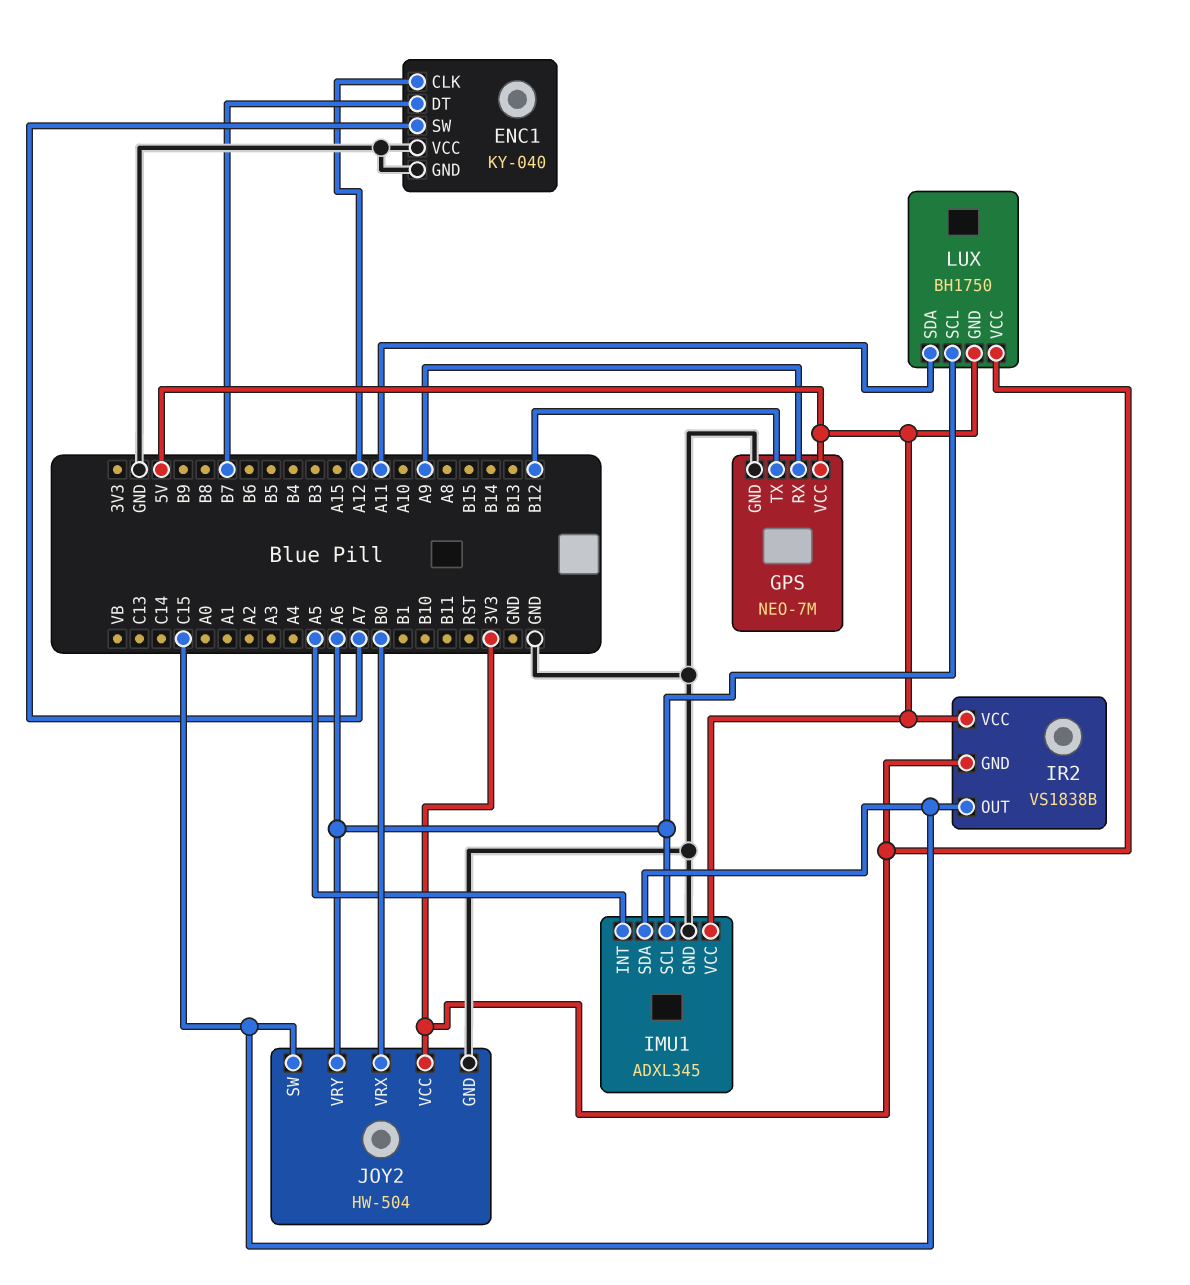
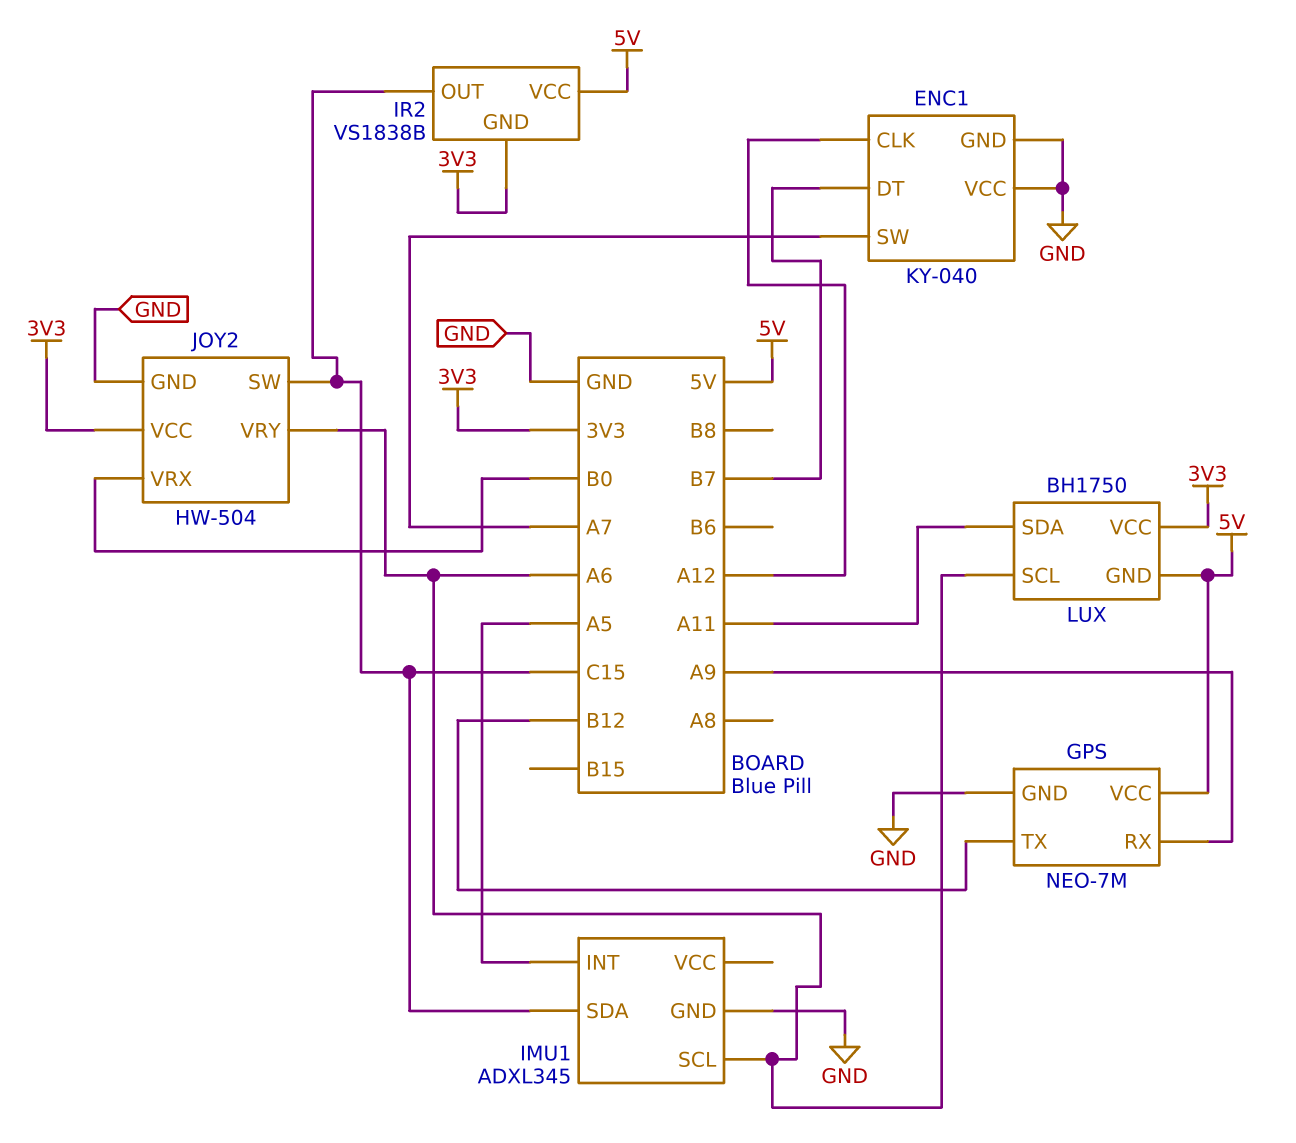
IMU1 pin VCC: 5V -> none

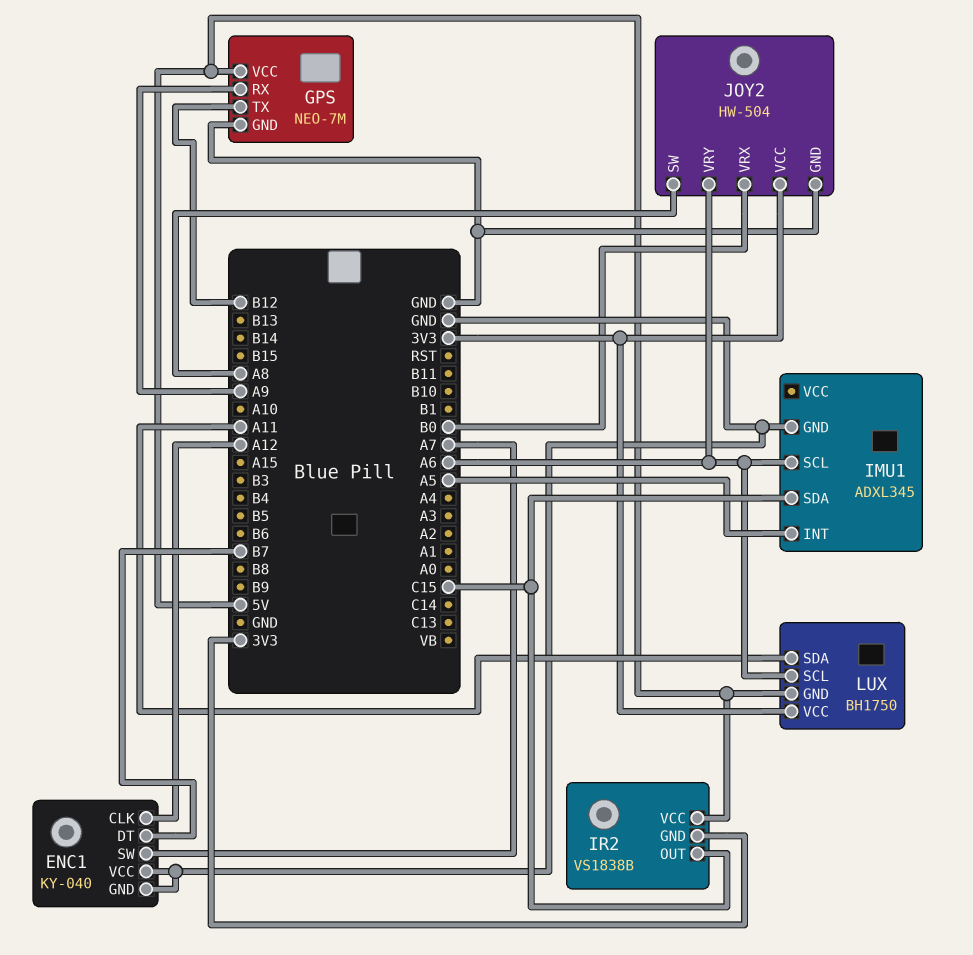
JOY2 pin SW: C15 -> A8

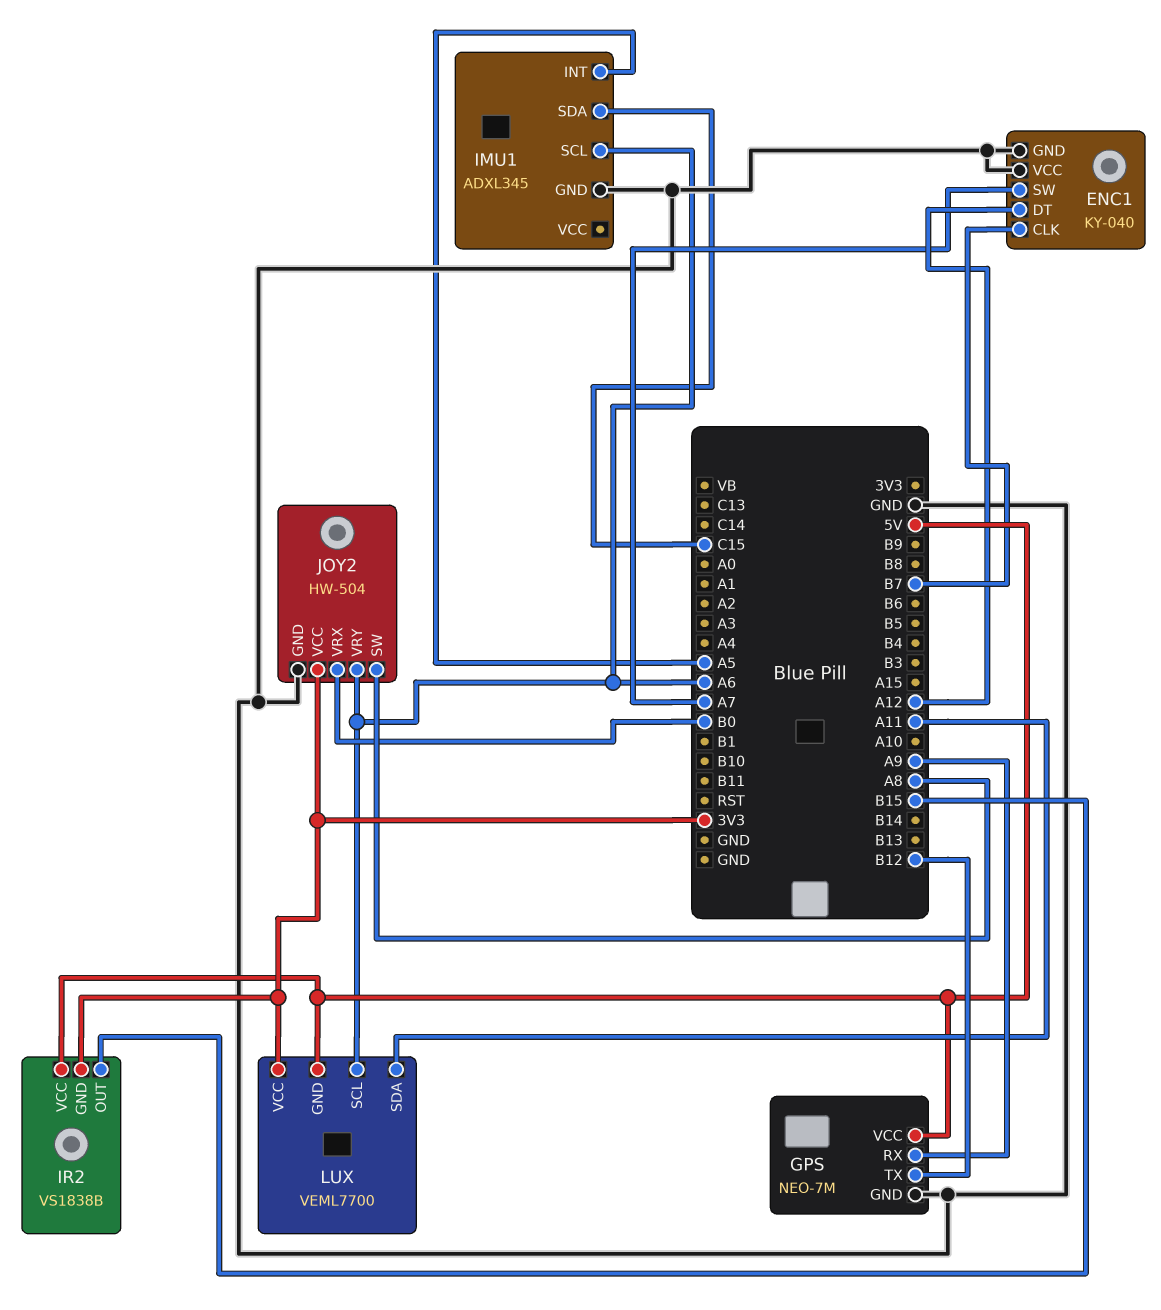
ENC1 pin CLK: A12 -> B7
ENC1 pin DT: B7 -> A12
IR2 pin OUT: C15 -> B15
LUX: BH1750 -> VEML7700

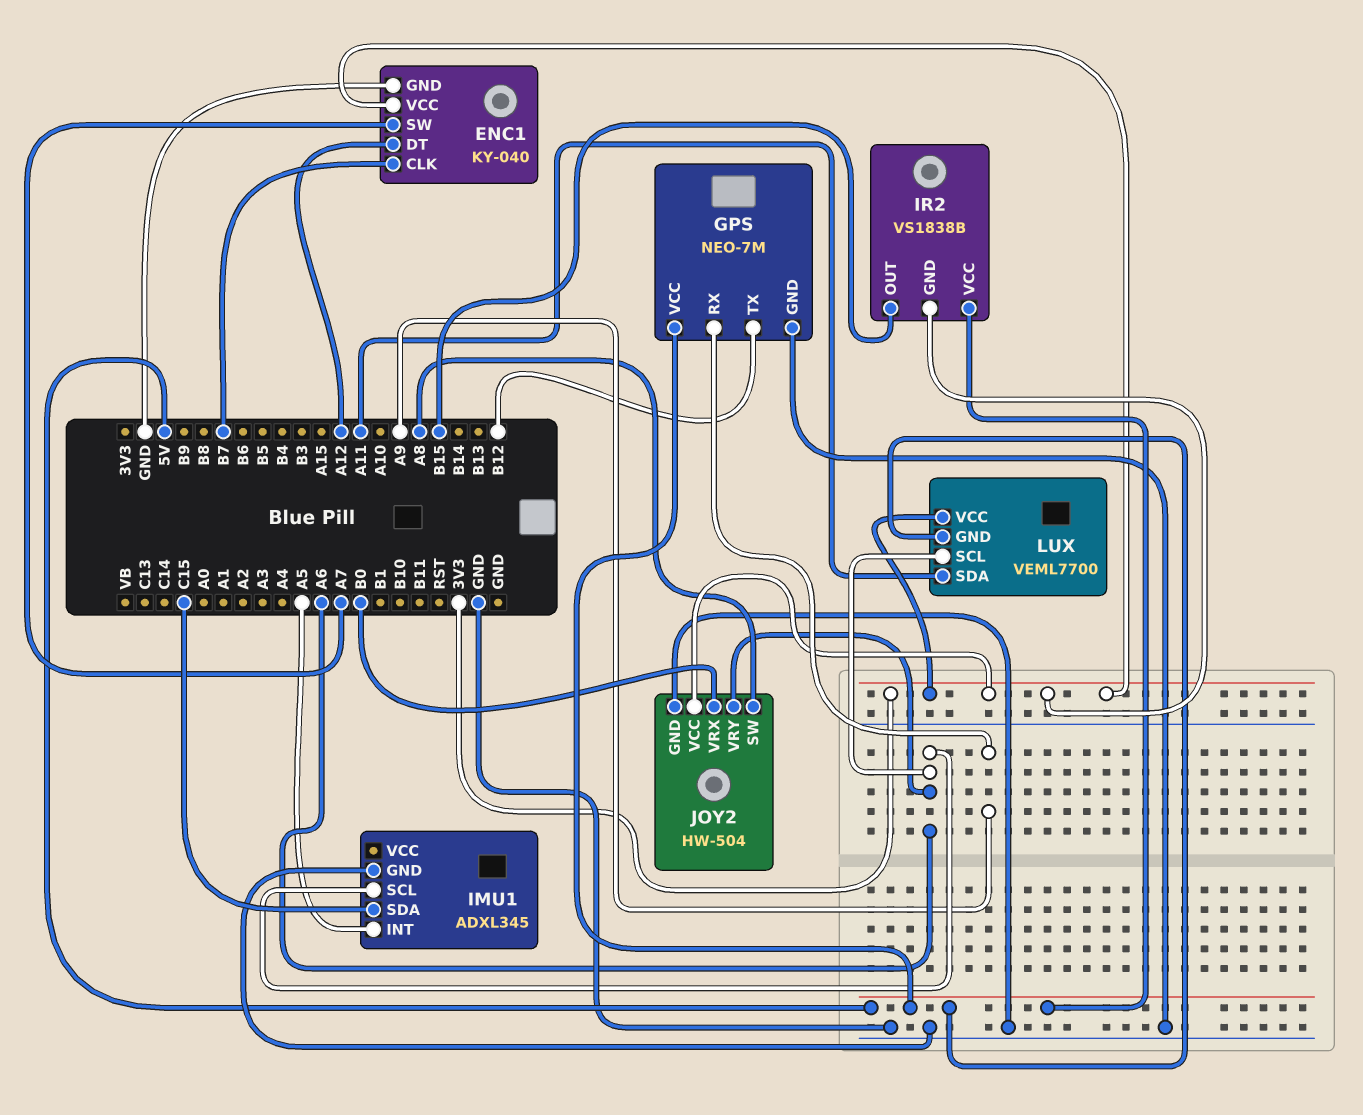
ENC1 pin VCC: GND -> 3V3

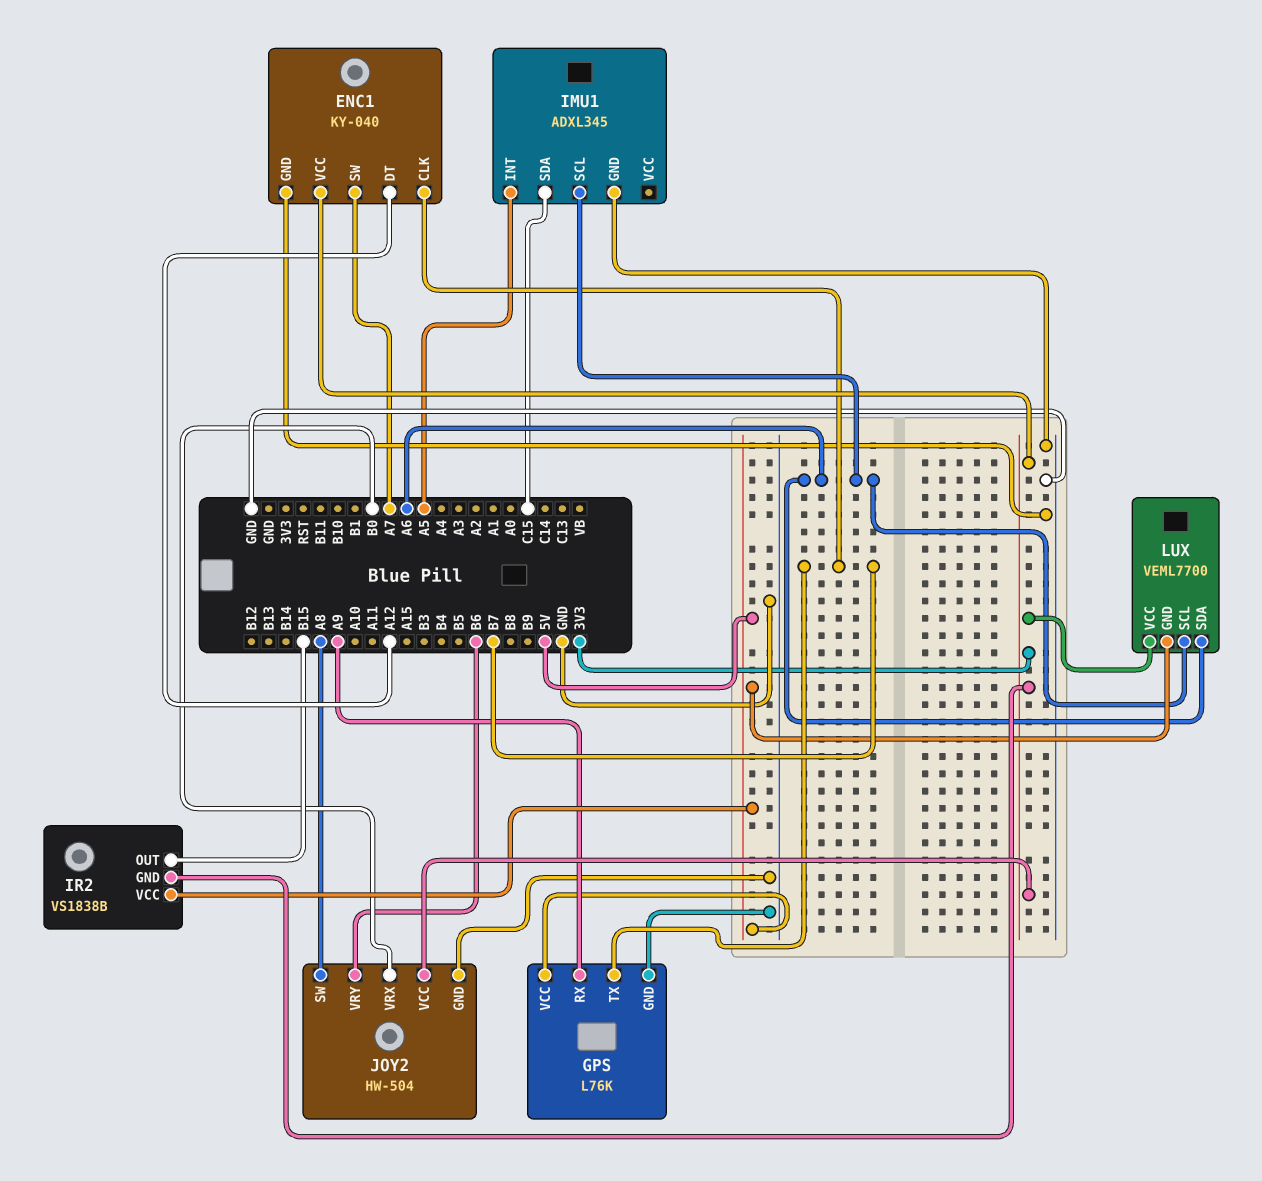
GPS: NEO-7M -> L76K
GPS pin TX: B12 -> B7
JOY2 pin VRY: A6 -> B6
LUX pin SDA: A11 -> A6

